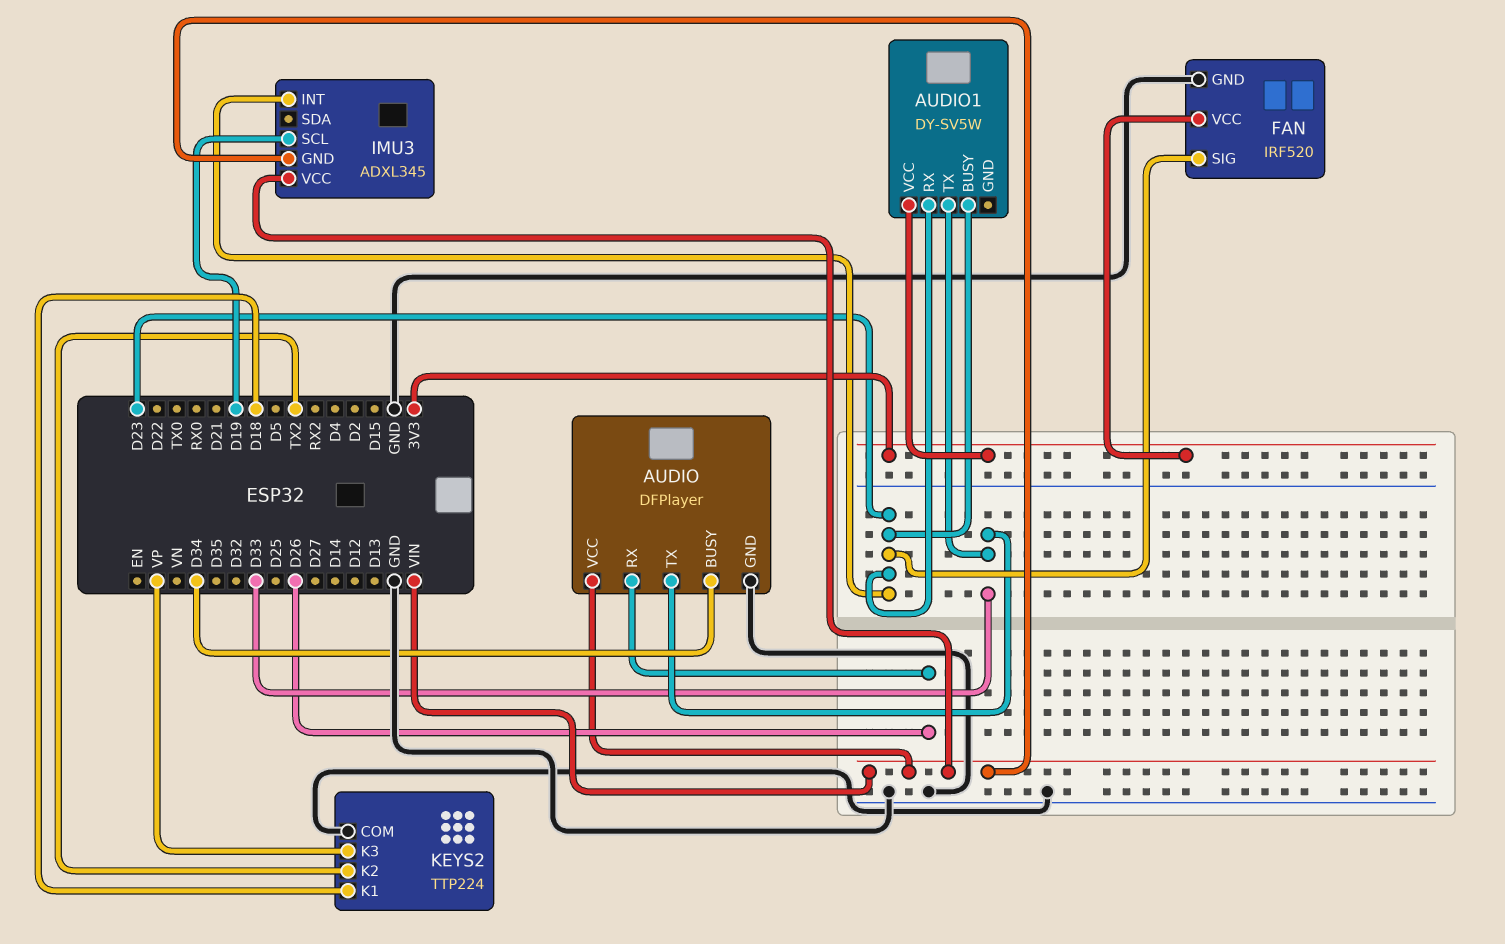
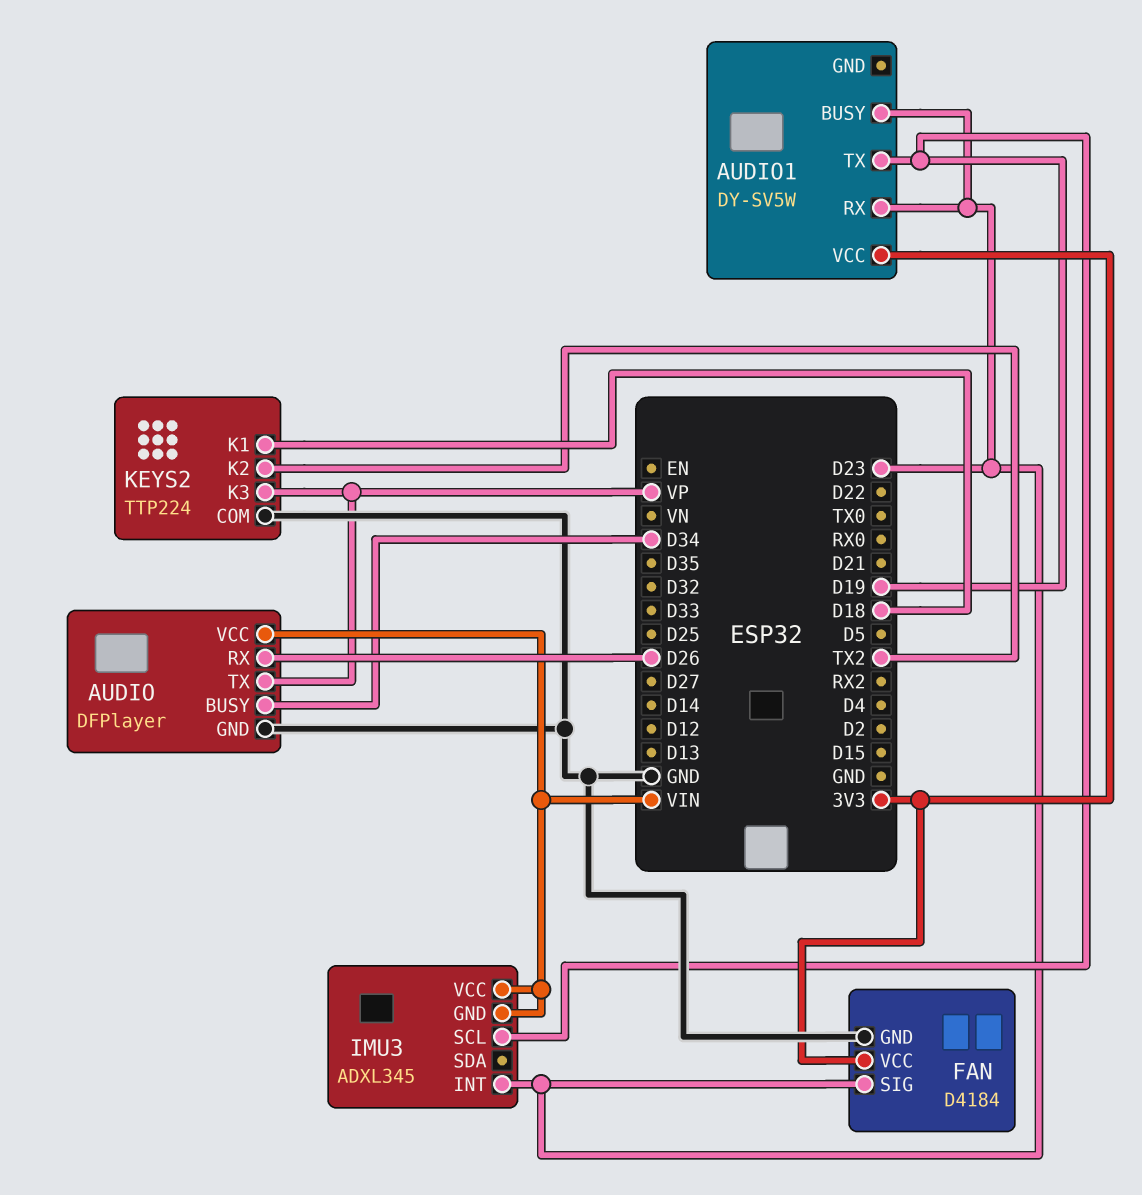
AUDIO pin TX: D33 -> VP
AUDIO1 pin TX: D33 -> D19
FAN: IRF520 -> D4184

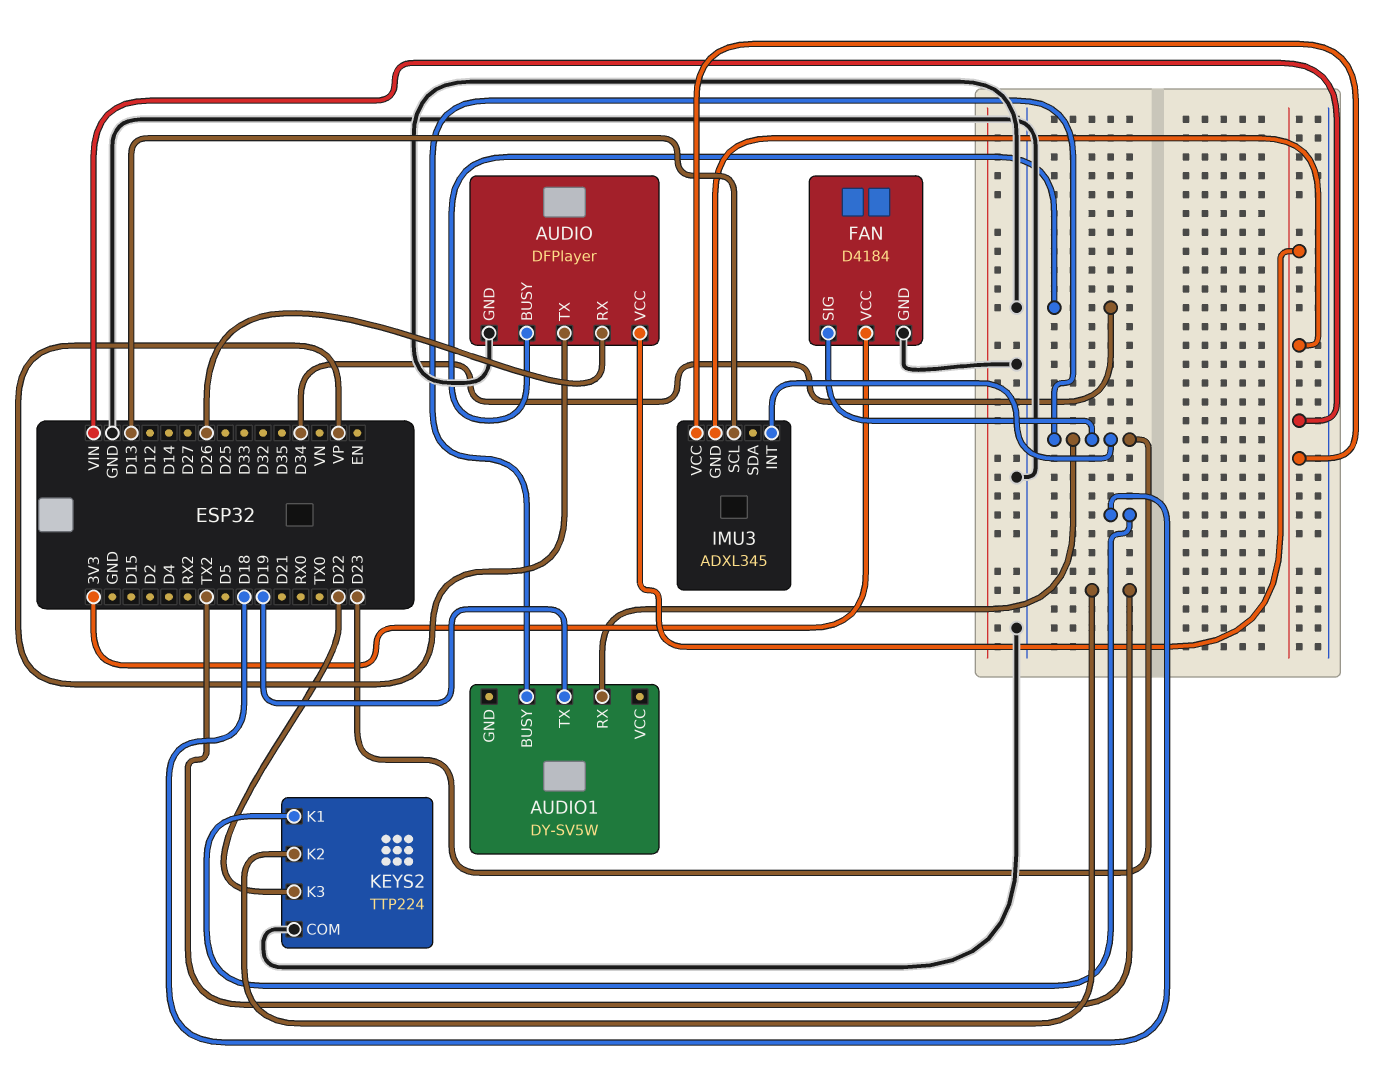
AUDIO1 pin VCC: 3V3 -> none
IMU3 pin SCL: D19 -> D13
KEYS2 pin K3: VP -> D22

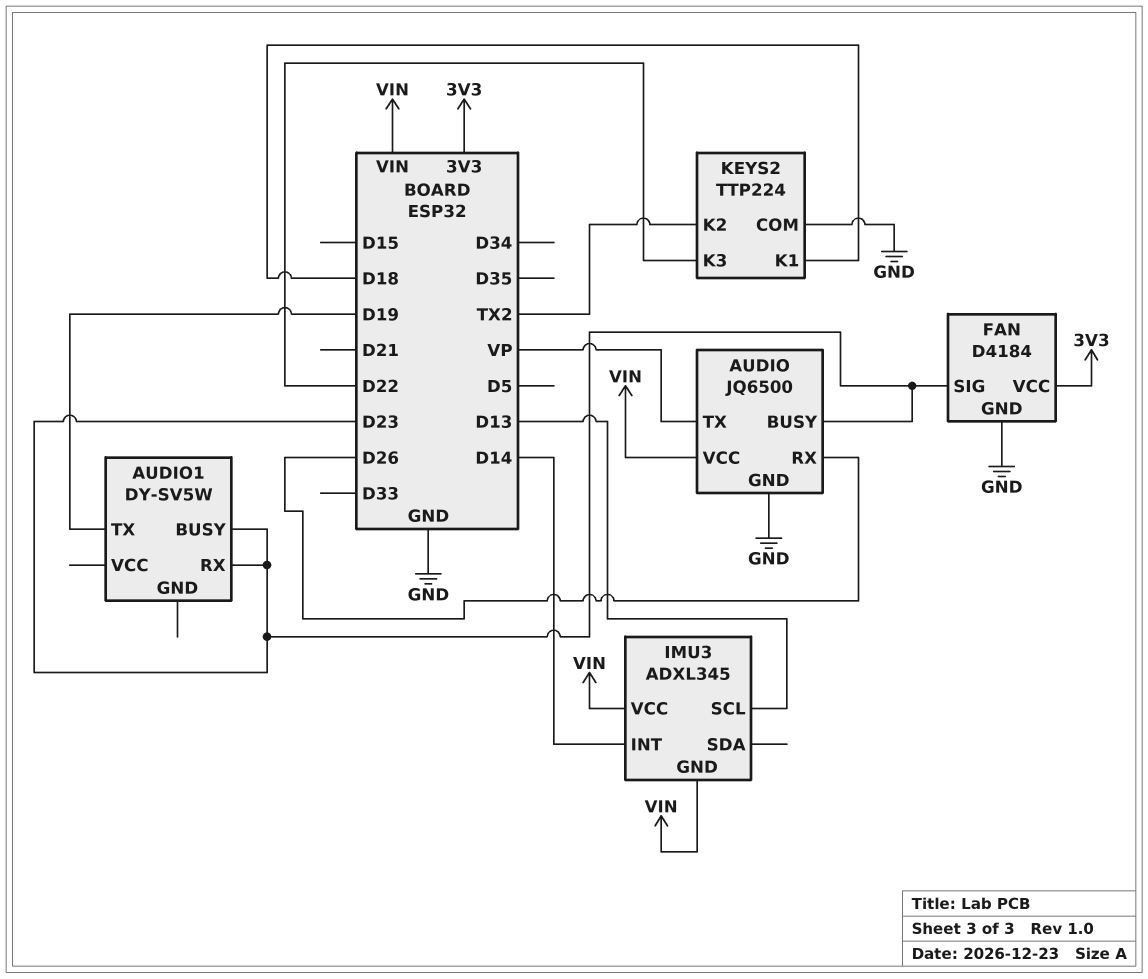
AUDIO: DFPlayer -> JQ6500
AUDIO pin BUSY: D34 -> D23
IMU3 pin INT: D23 -> D14

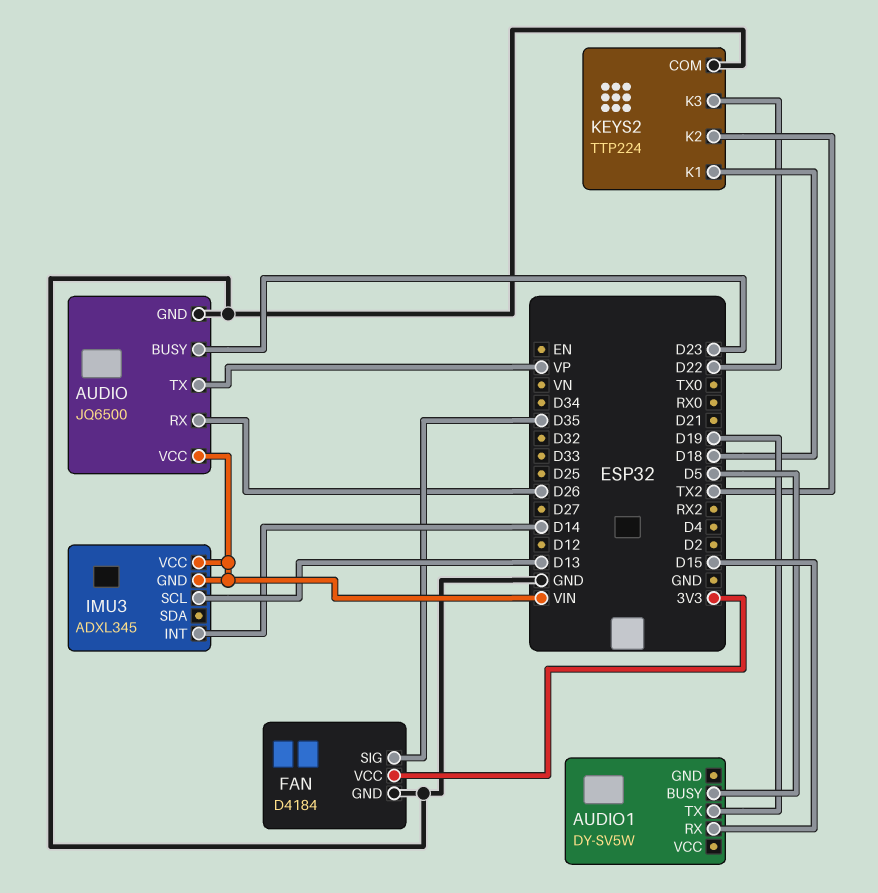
AUDIO1 pin BUSY: D23 -> D5
AUDIO1 pin RX: D23 -> D15
FAN pin SIG: D23 -> D35

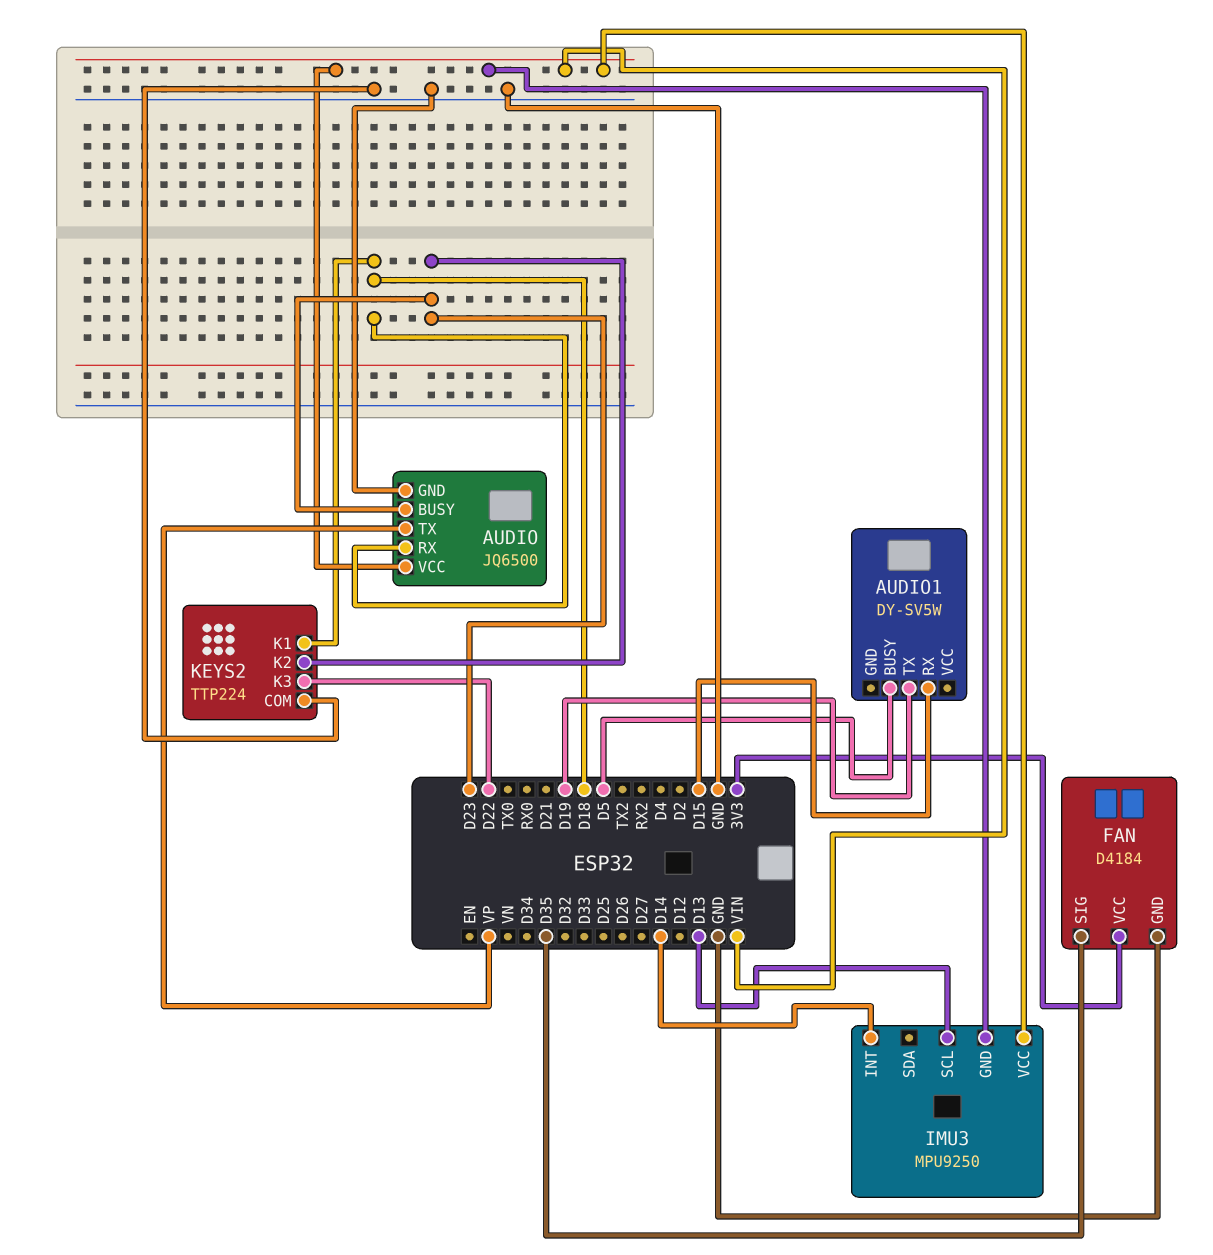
AUDIO pin RX: D26 -> D18
IMU3: ADXL345 -> MPU9250
KEYS2 pin K2: TX2 -> D23

